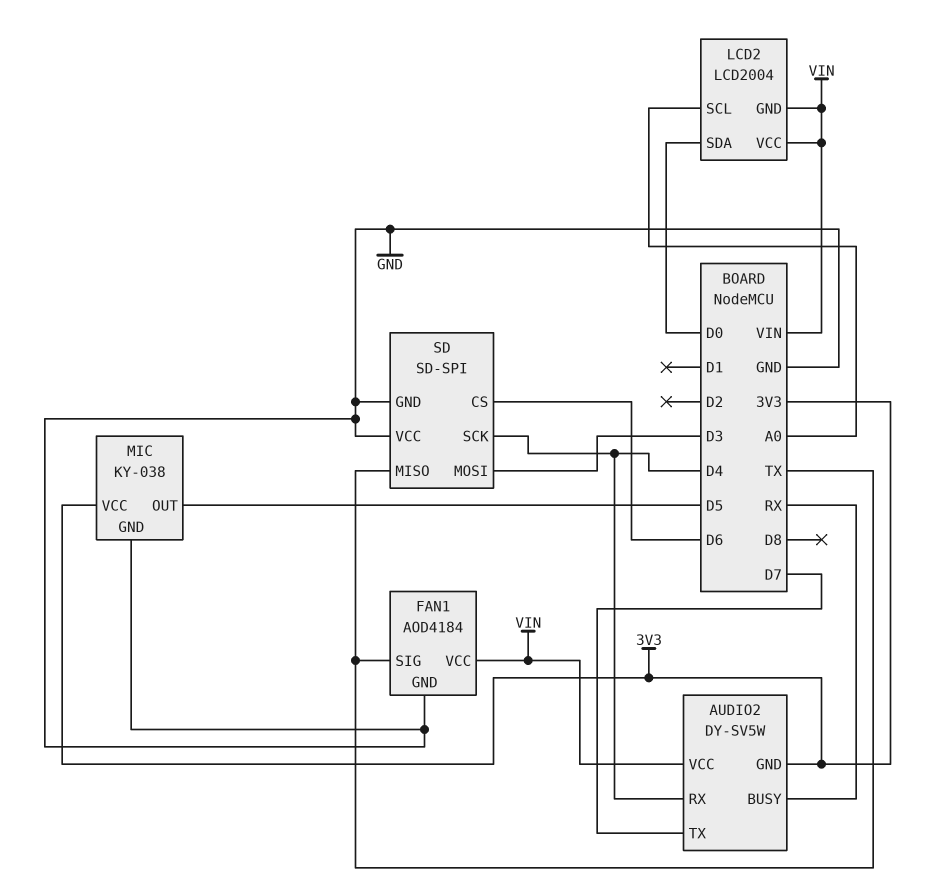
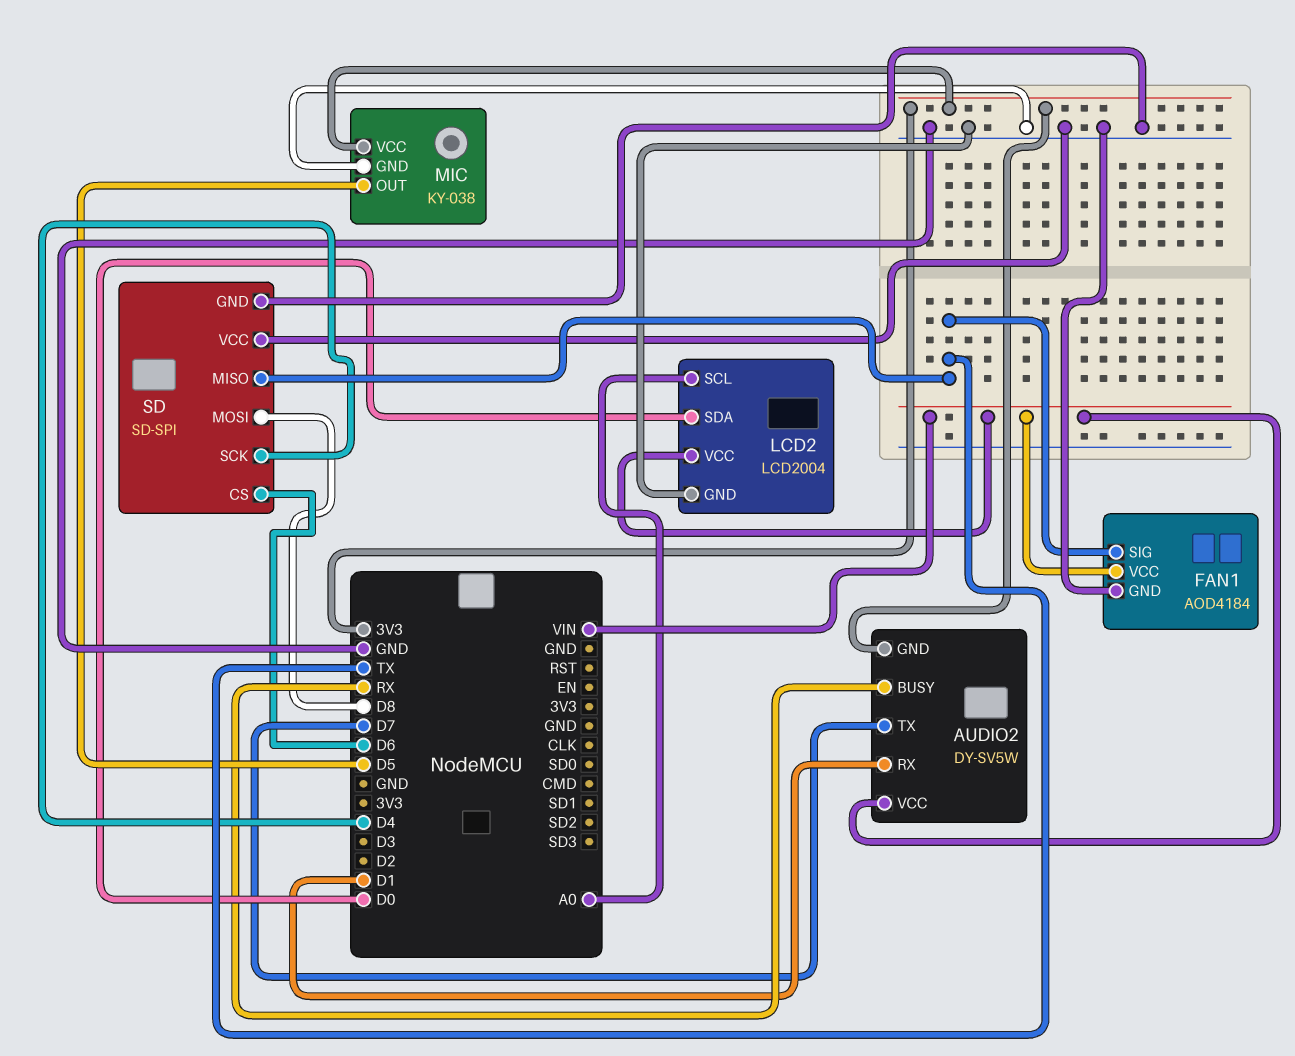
AUDIO2 pin RX: D4 -> D1
LCD2 pin GND: VIN -> GND
SD pin MOSI: D3 -> D8

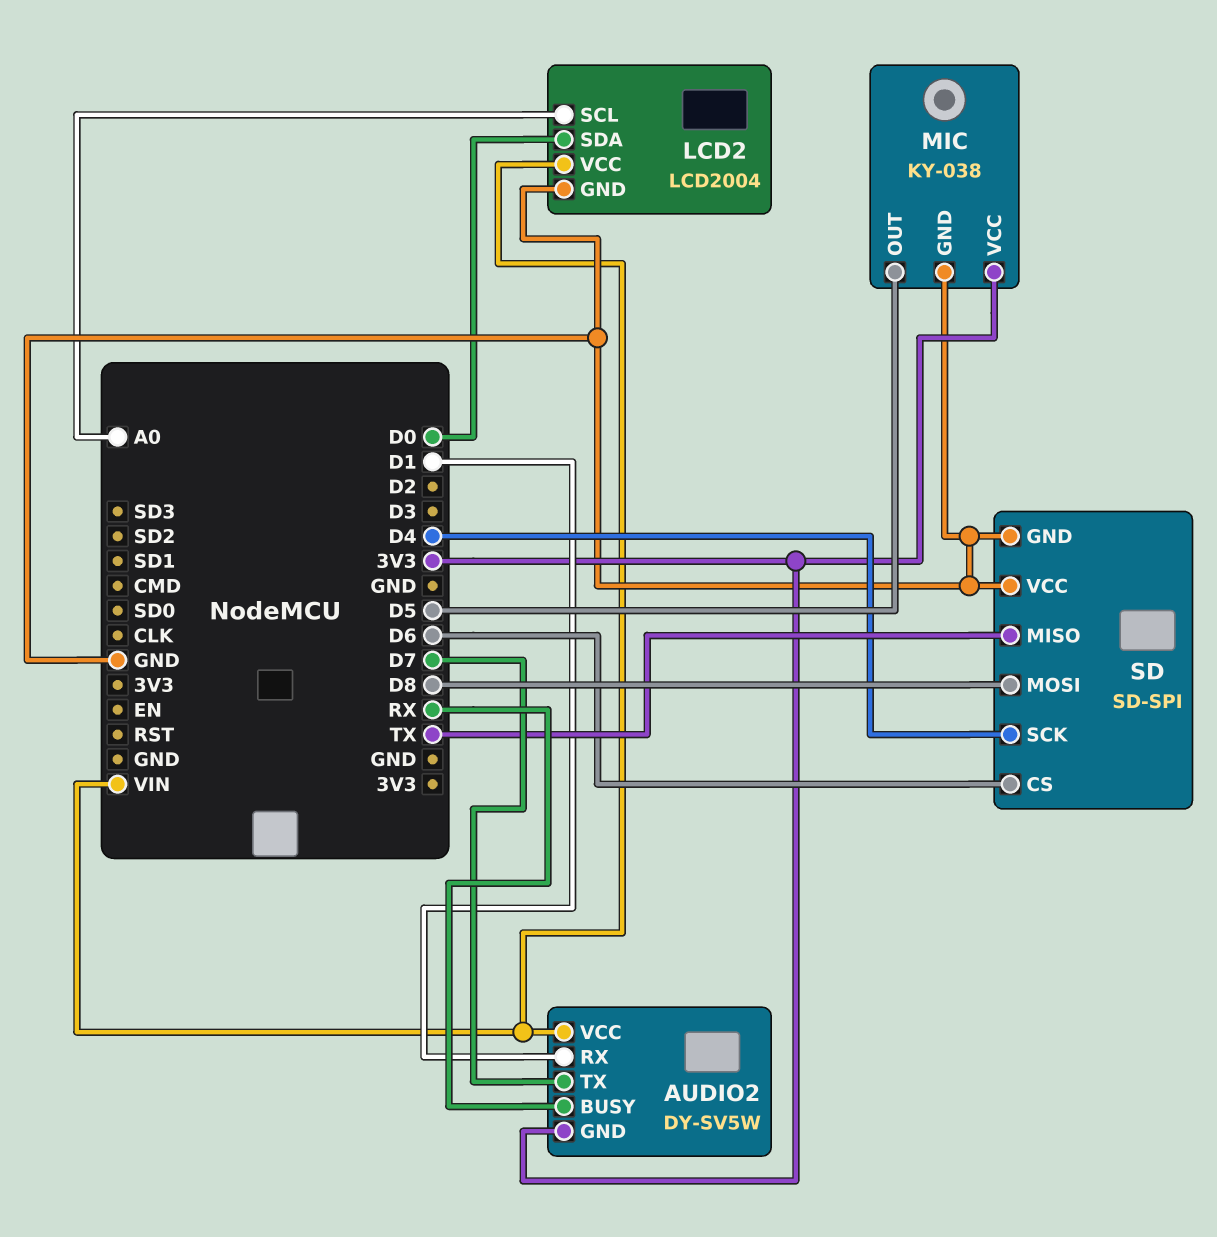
FAN1: AOD4184 -> none
FAN1 pin GND: GND -> none
FAN1 pin SIG: TX -> none
FAN1 pin VCC: VIN -> none

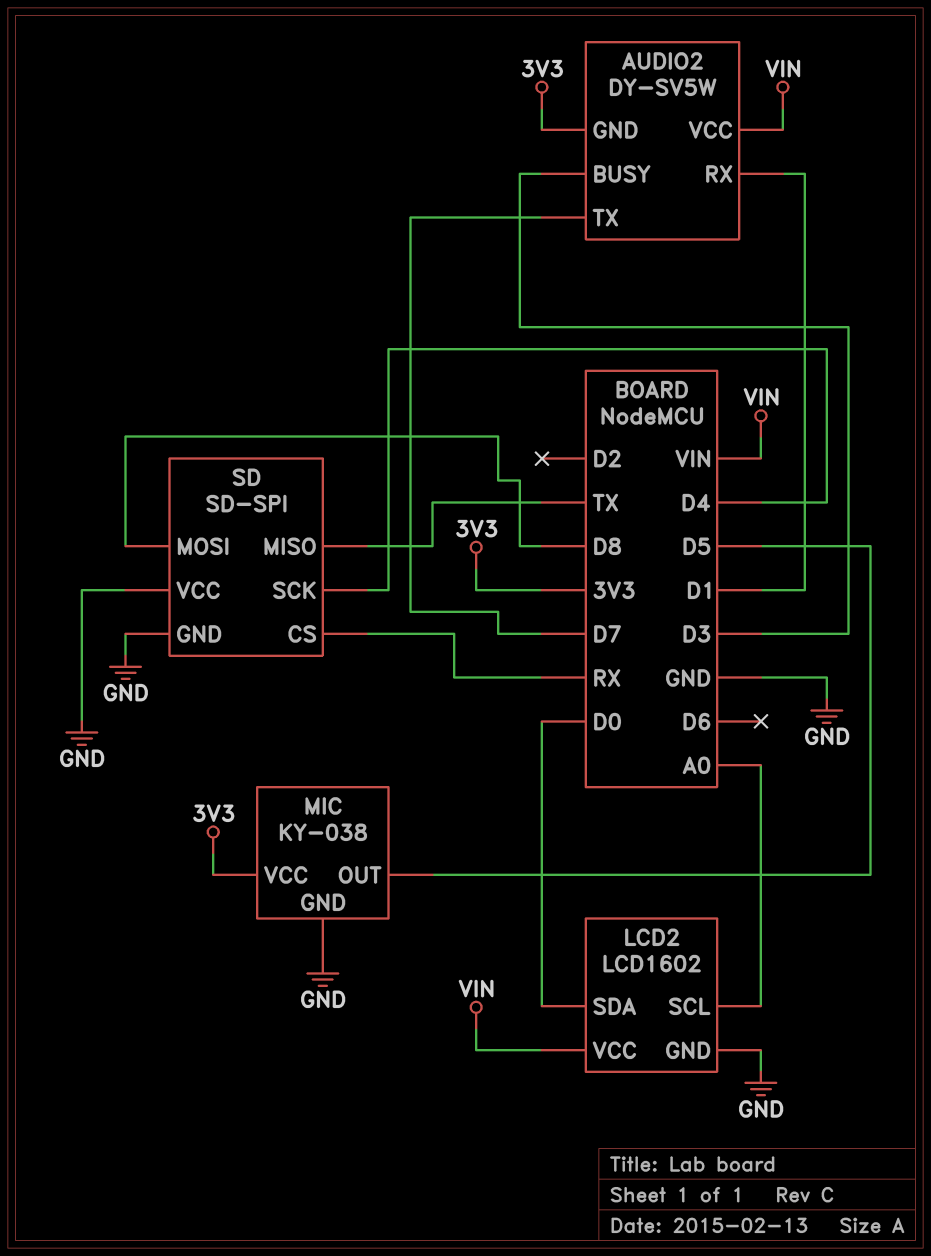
AUDIO2 pin BUSY: RX -> D3
LCD2: LCD2004 -> LCD1602
SD pin CS: D6 -> RX

